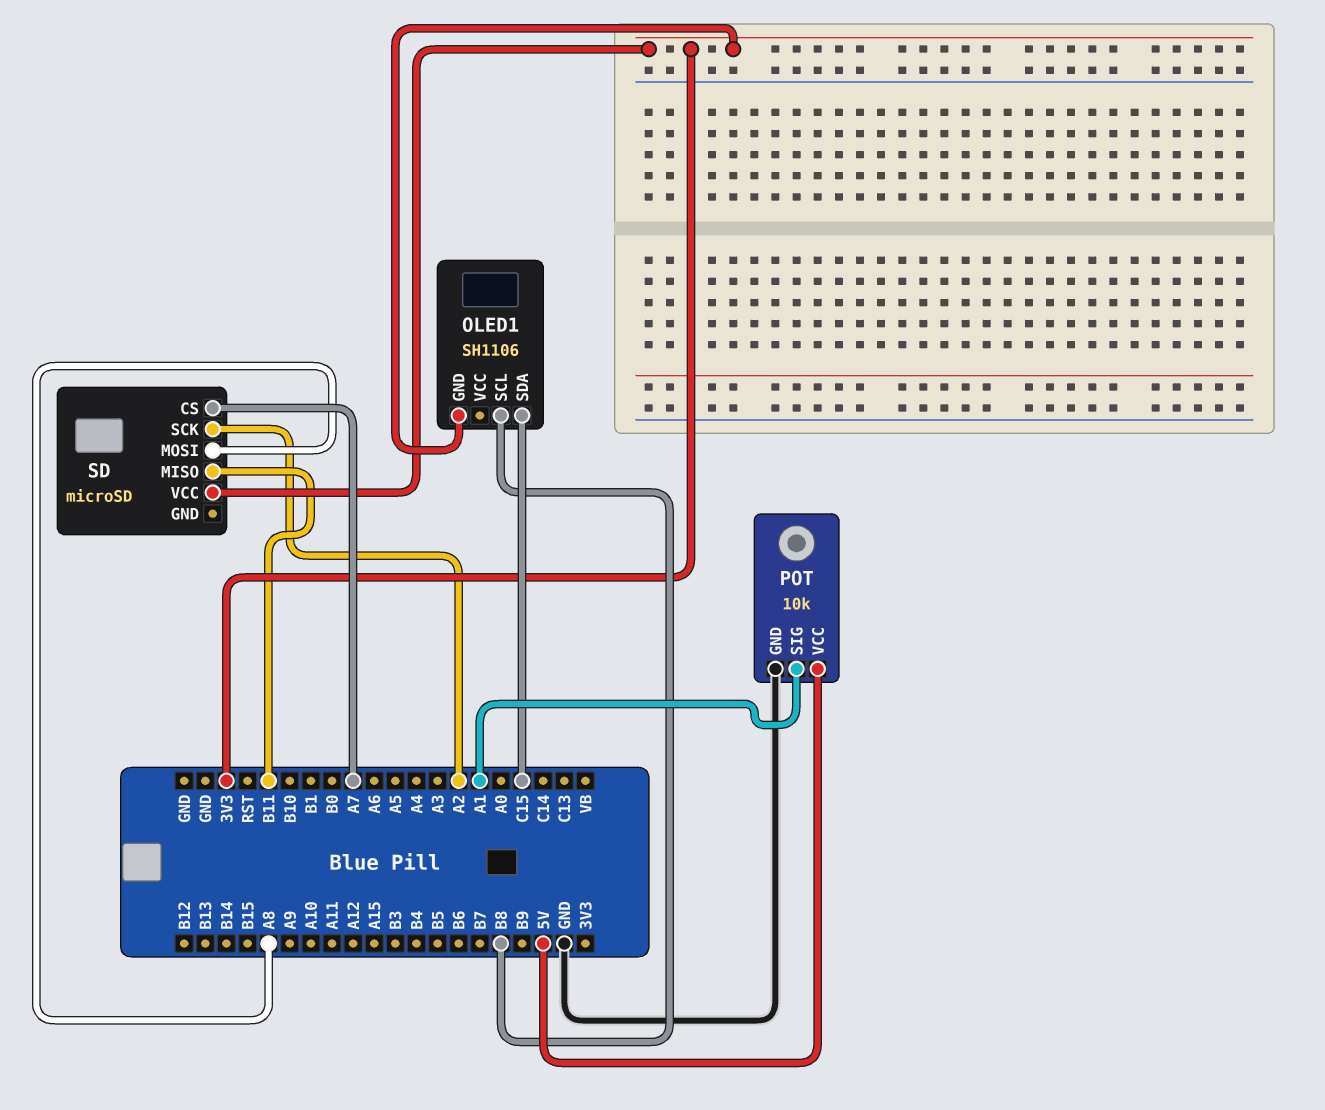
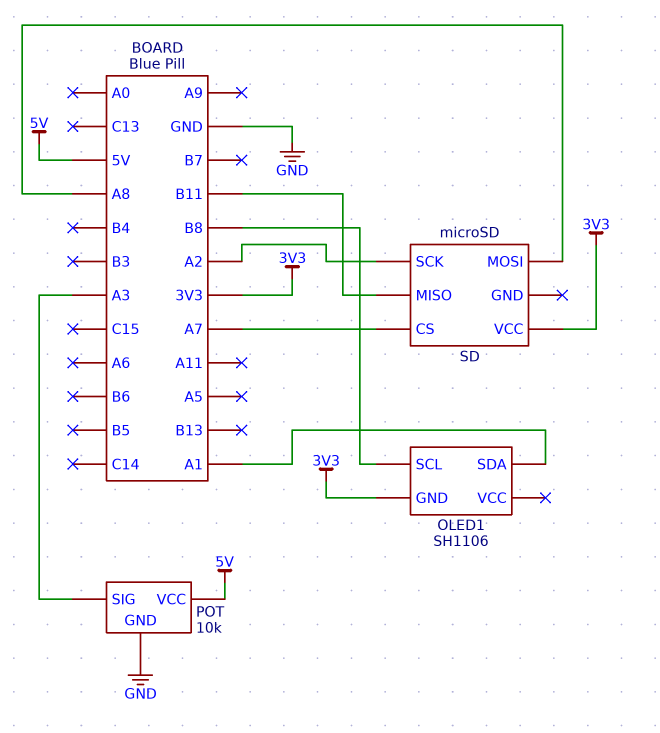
OLED1 pin SDA: C15 -> A1
POT pin SIG: A1 -> A3

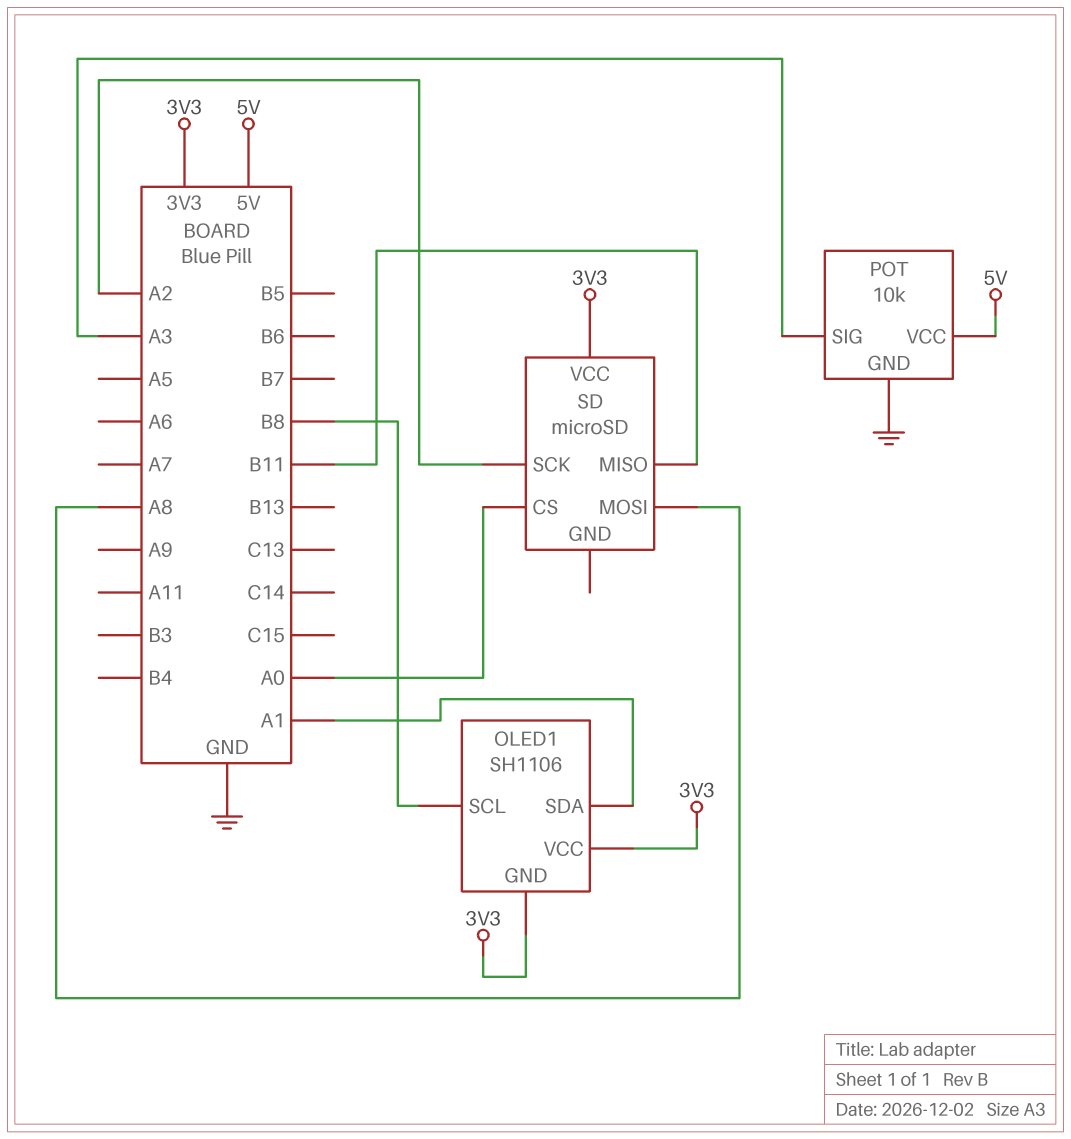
OLED1 pin VCC: none -> 3V3
SD pin CS: A7 -> A0

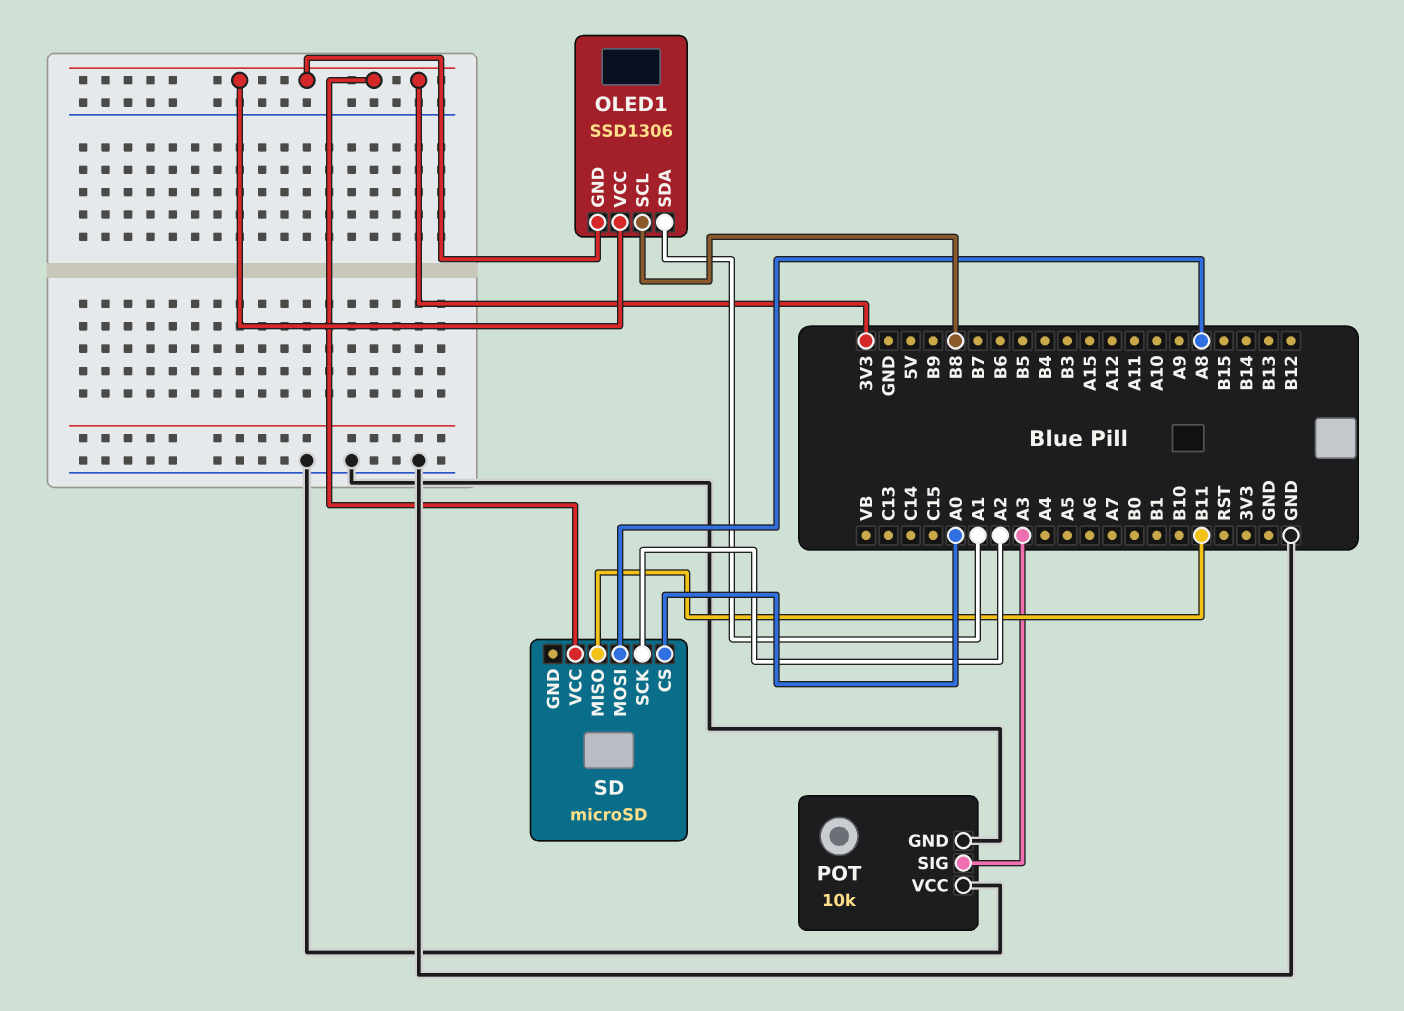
OLED1: SH1106 -> SSD1306
POT pin VCC: 5V -> GND

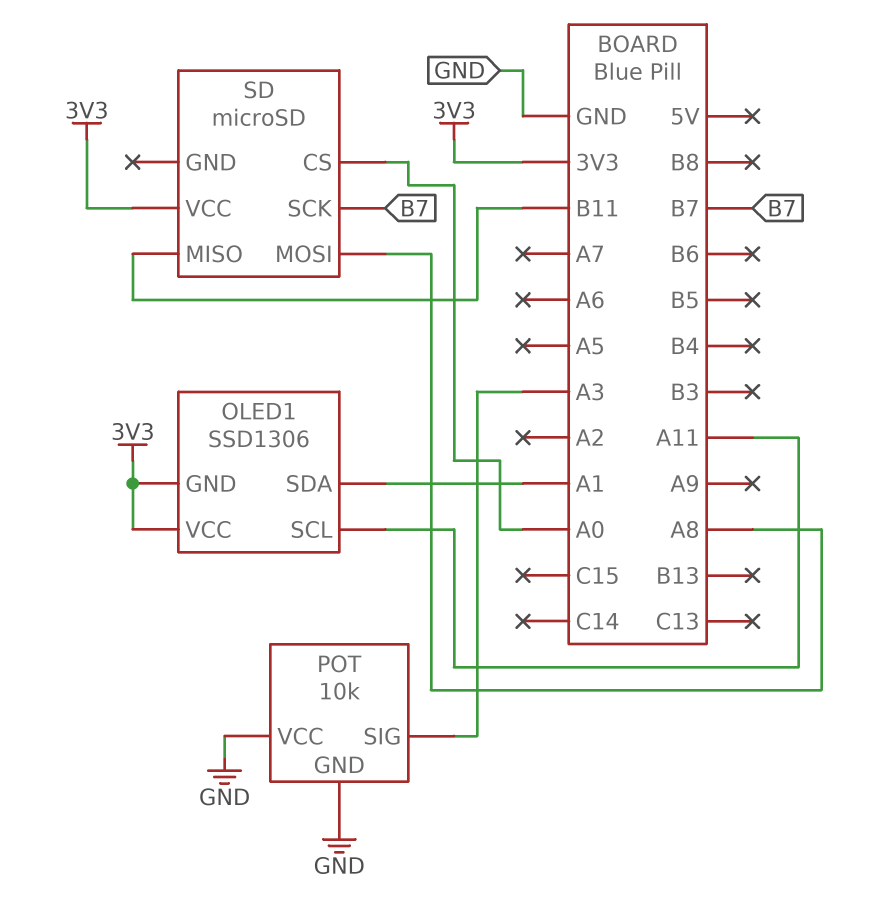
OLED1 pin SCL: B8 -> A11
SD pin SCK: A2 -> B7

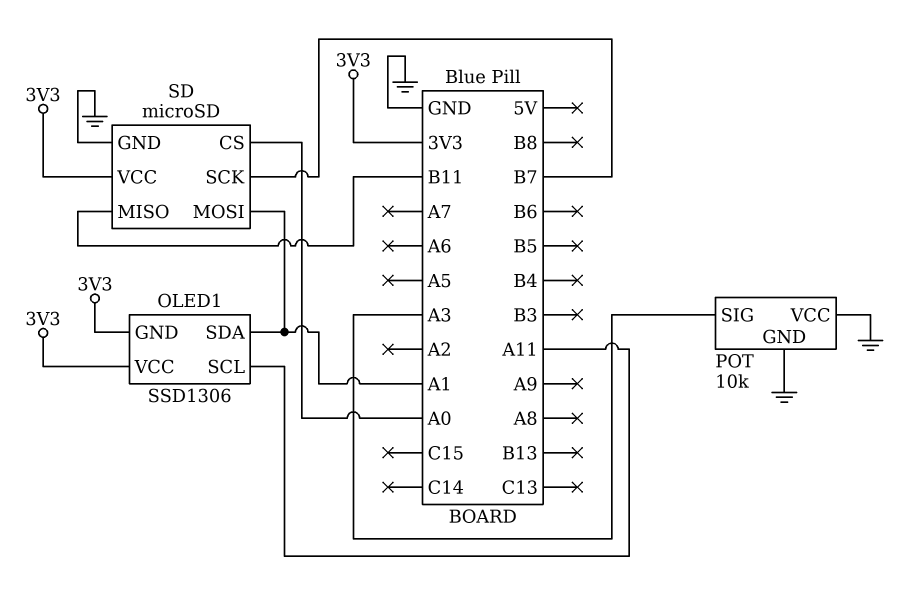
SD pin GND: none -> GND
SD pin MOSI: A8 -> A1

